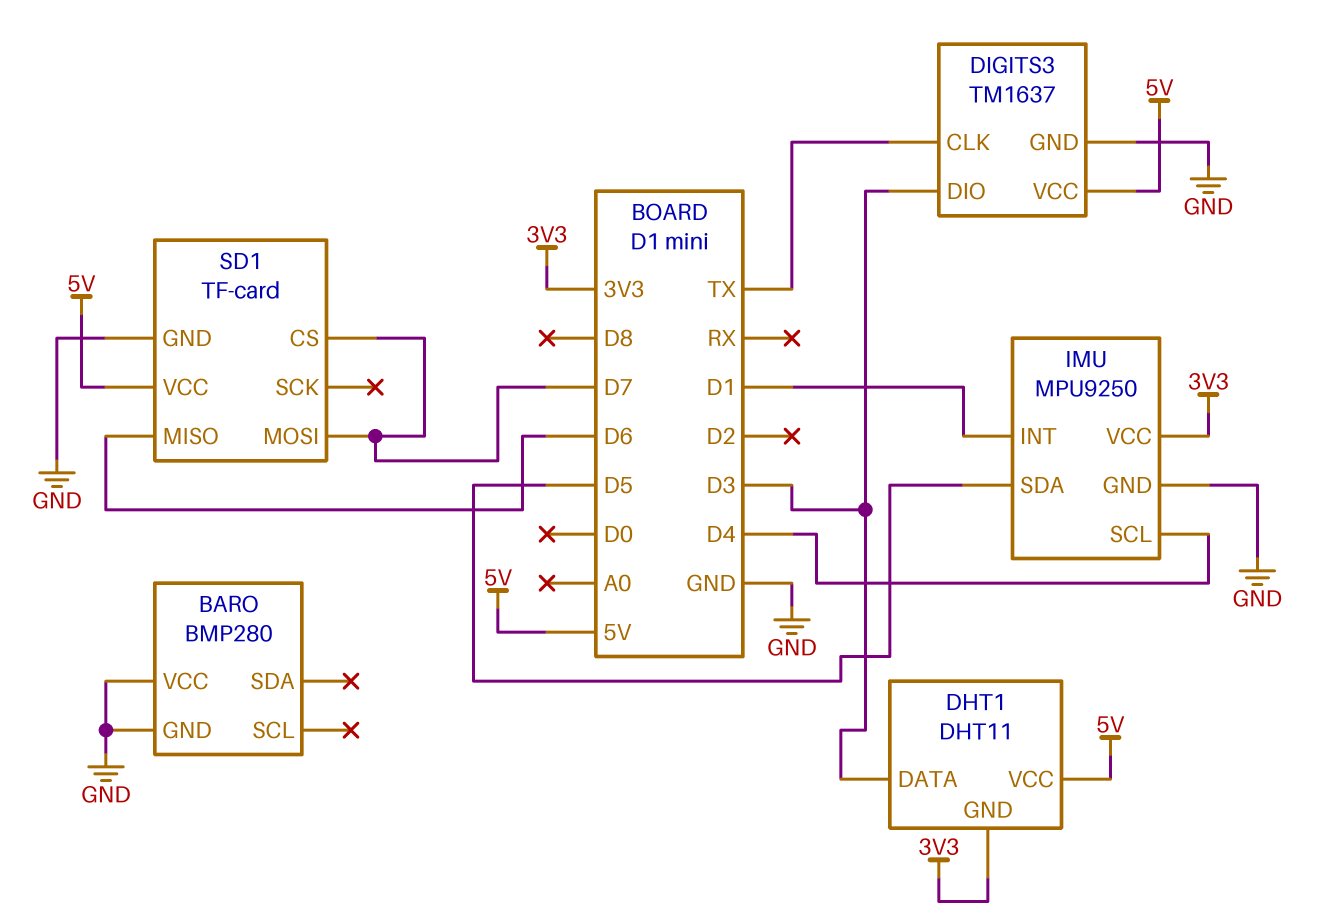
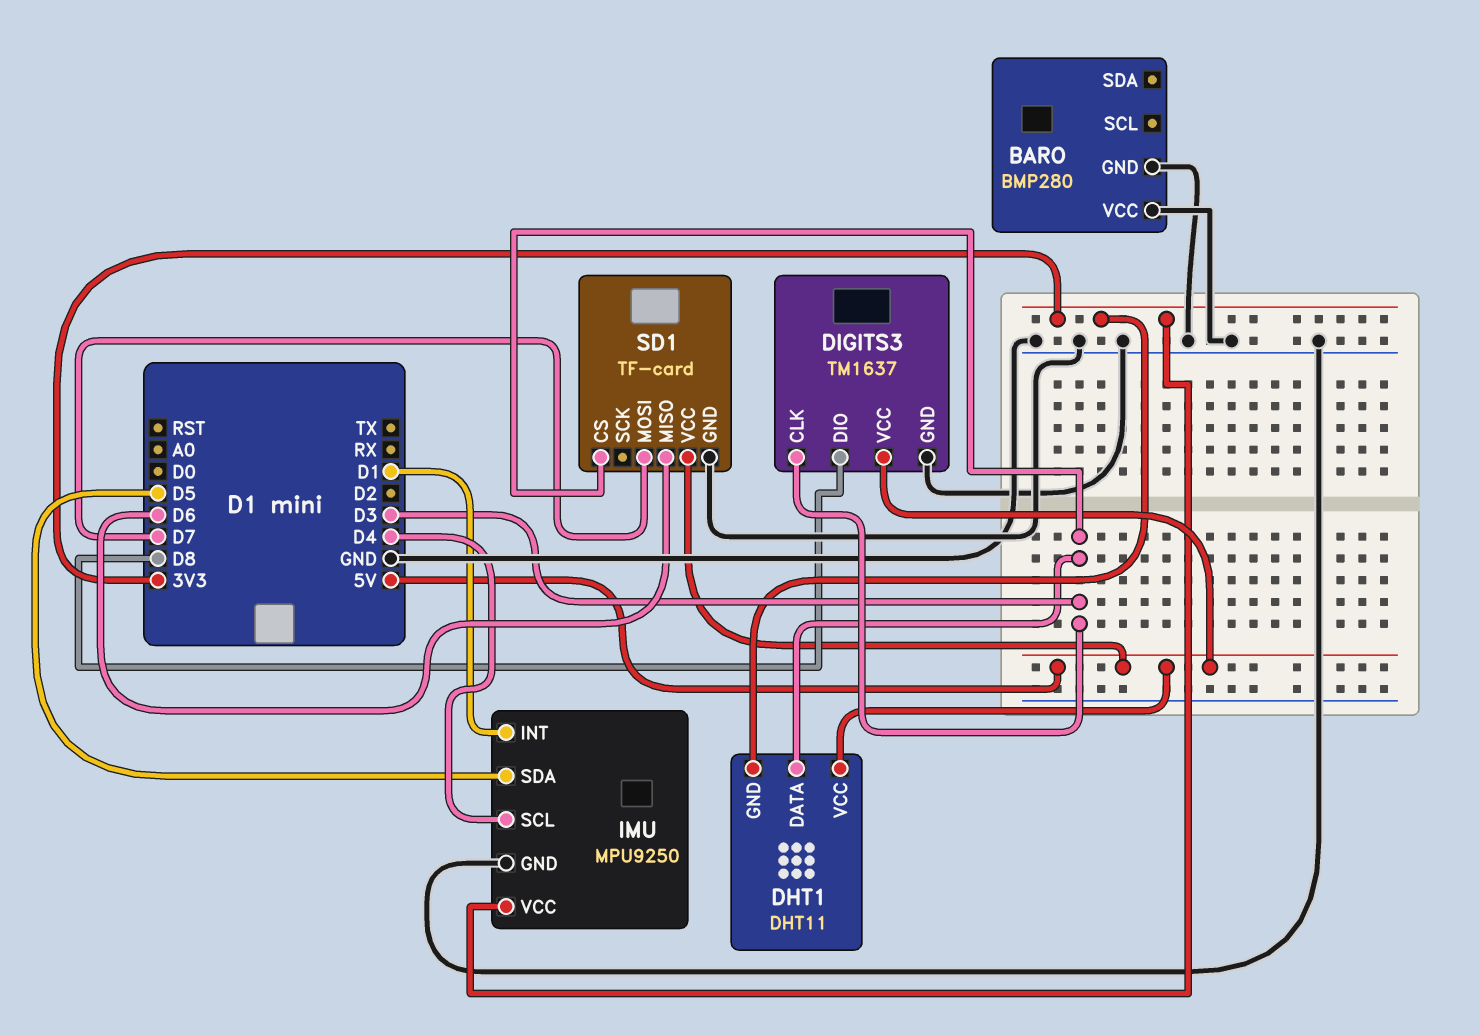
DIGITS3 pin CLK: TX -> D3
DIGITS3 pin DIO: D3 -> D8
SD1 pin CS: D7 -> D3

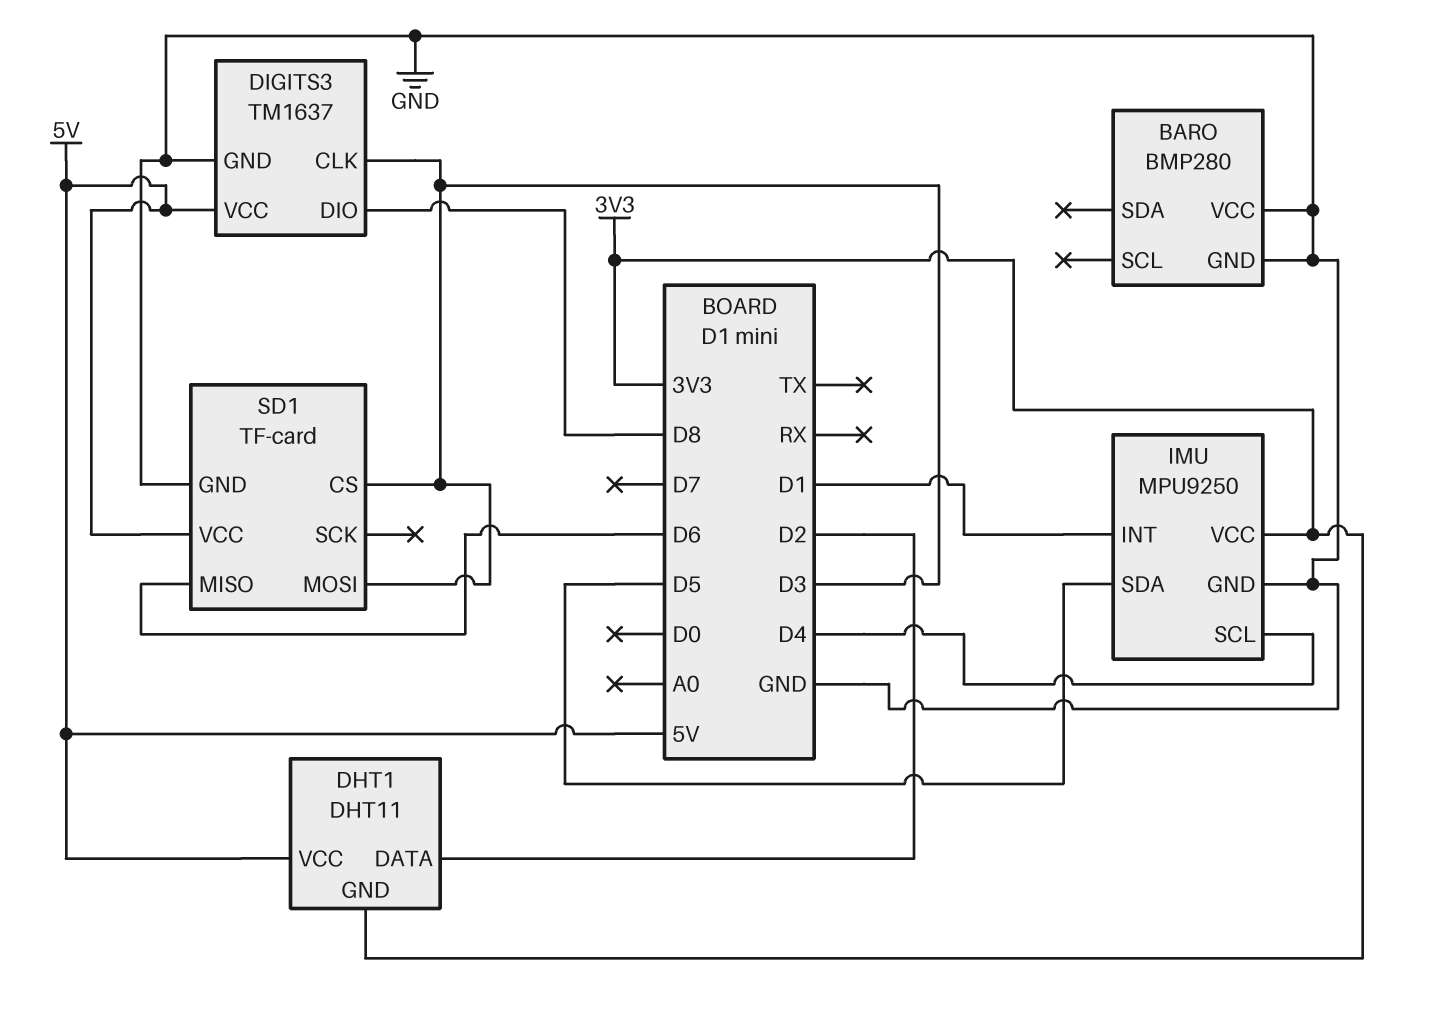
DHT1 pin DATA: D3 -> D2
SD1 pin MOSI: D7 -> D3

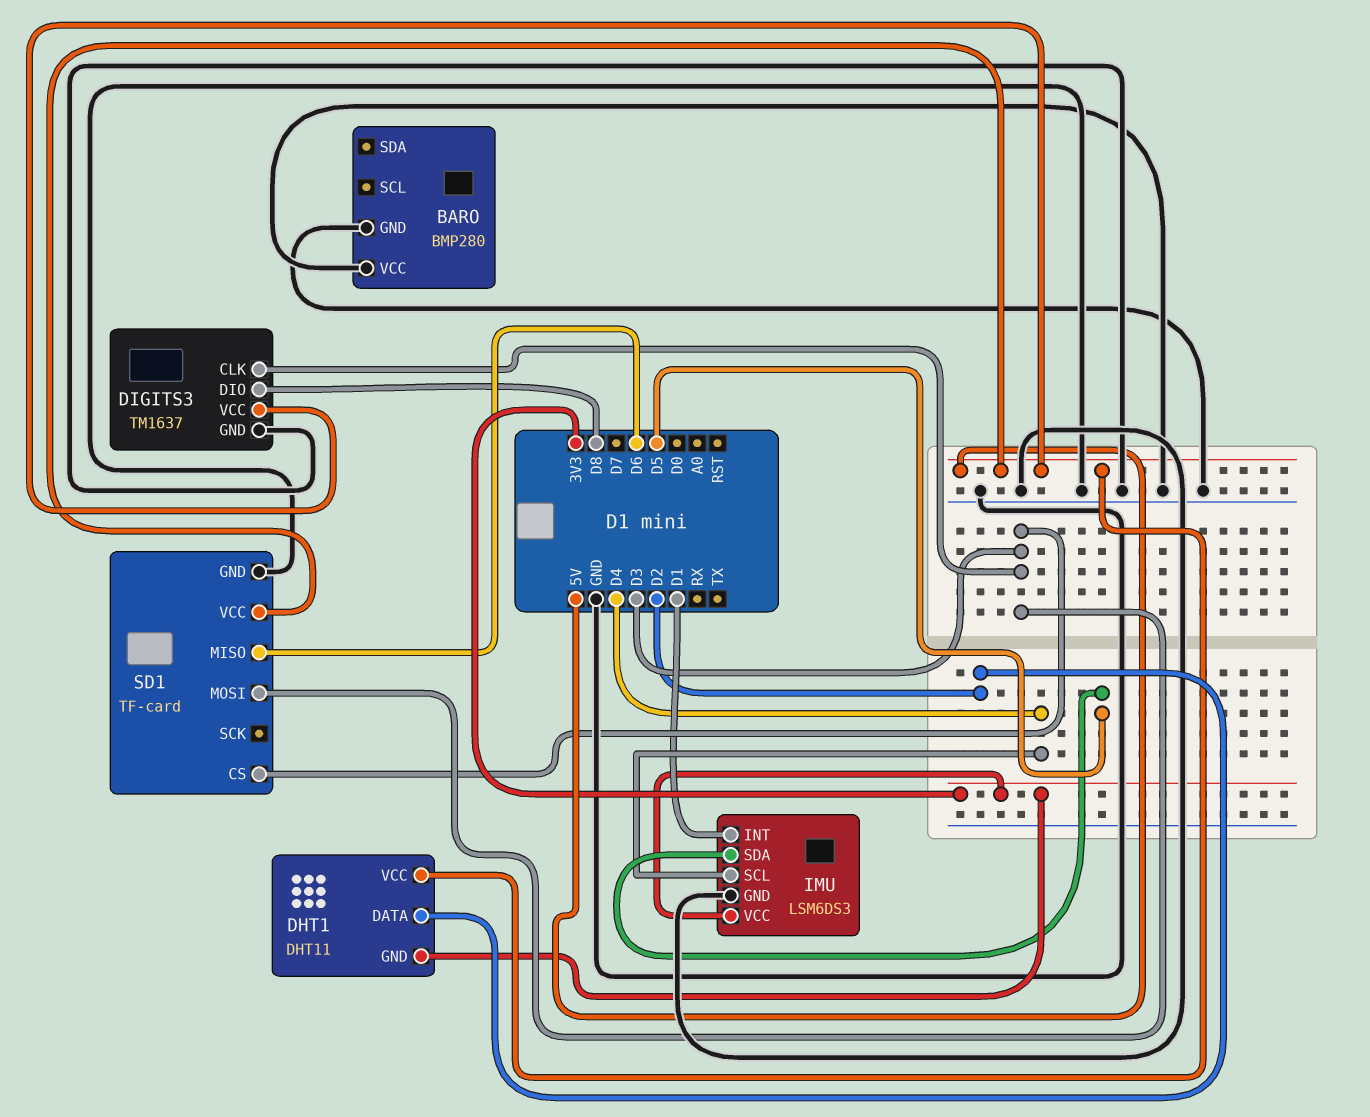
IMU: MPU9250 -> LSM6DS3

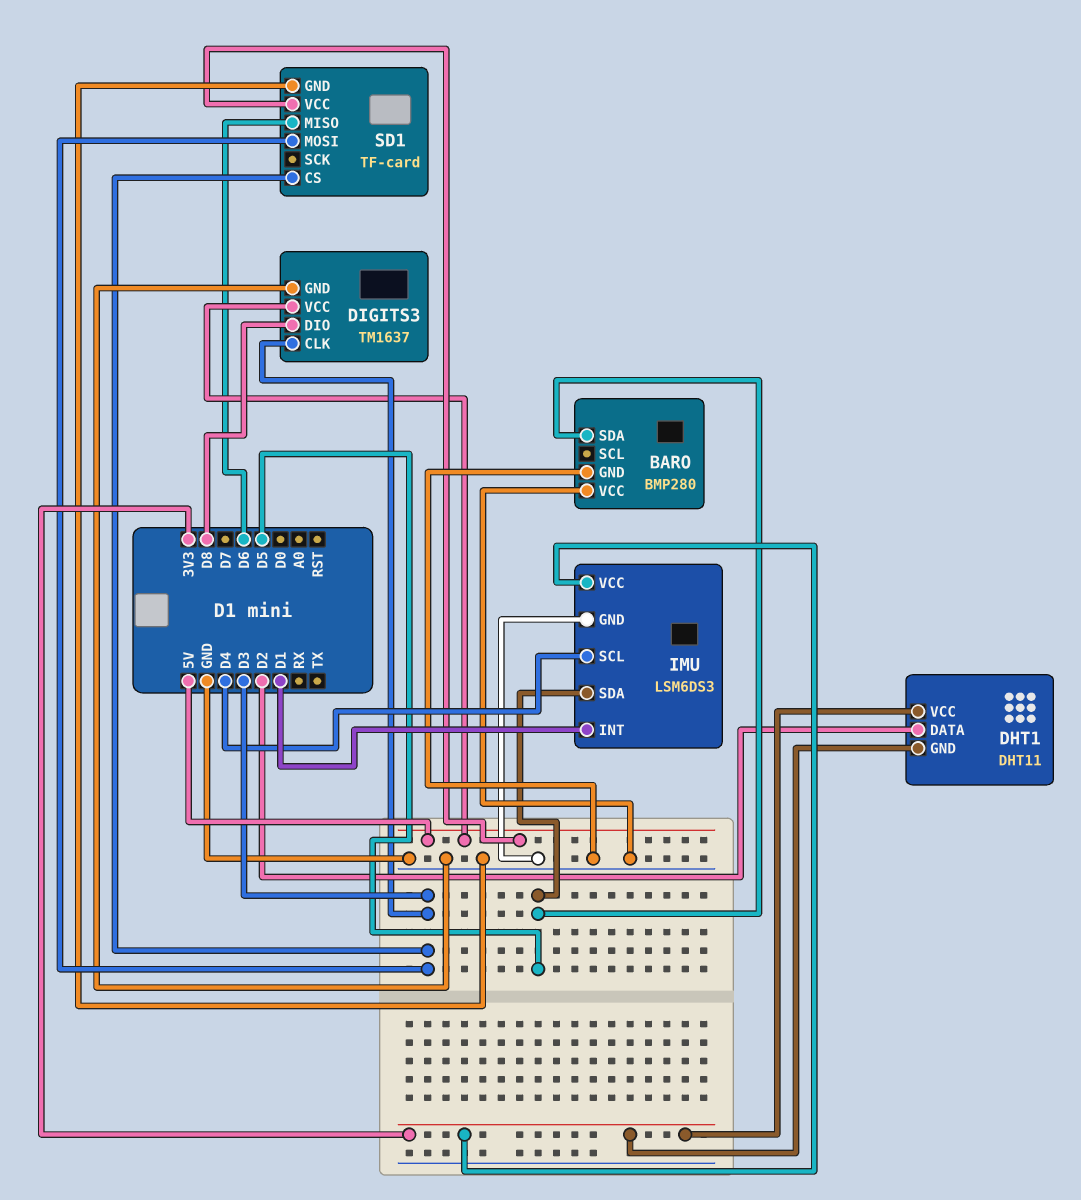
BARO pin SDA: none -> D5
DHT1 pin VCC: 5V -> 3V3

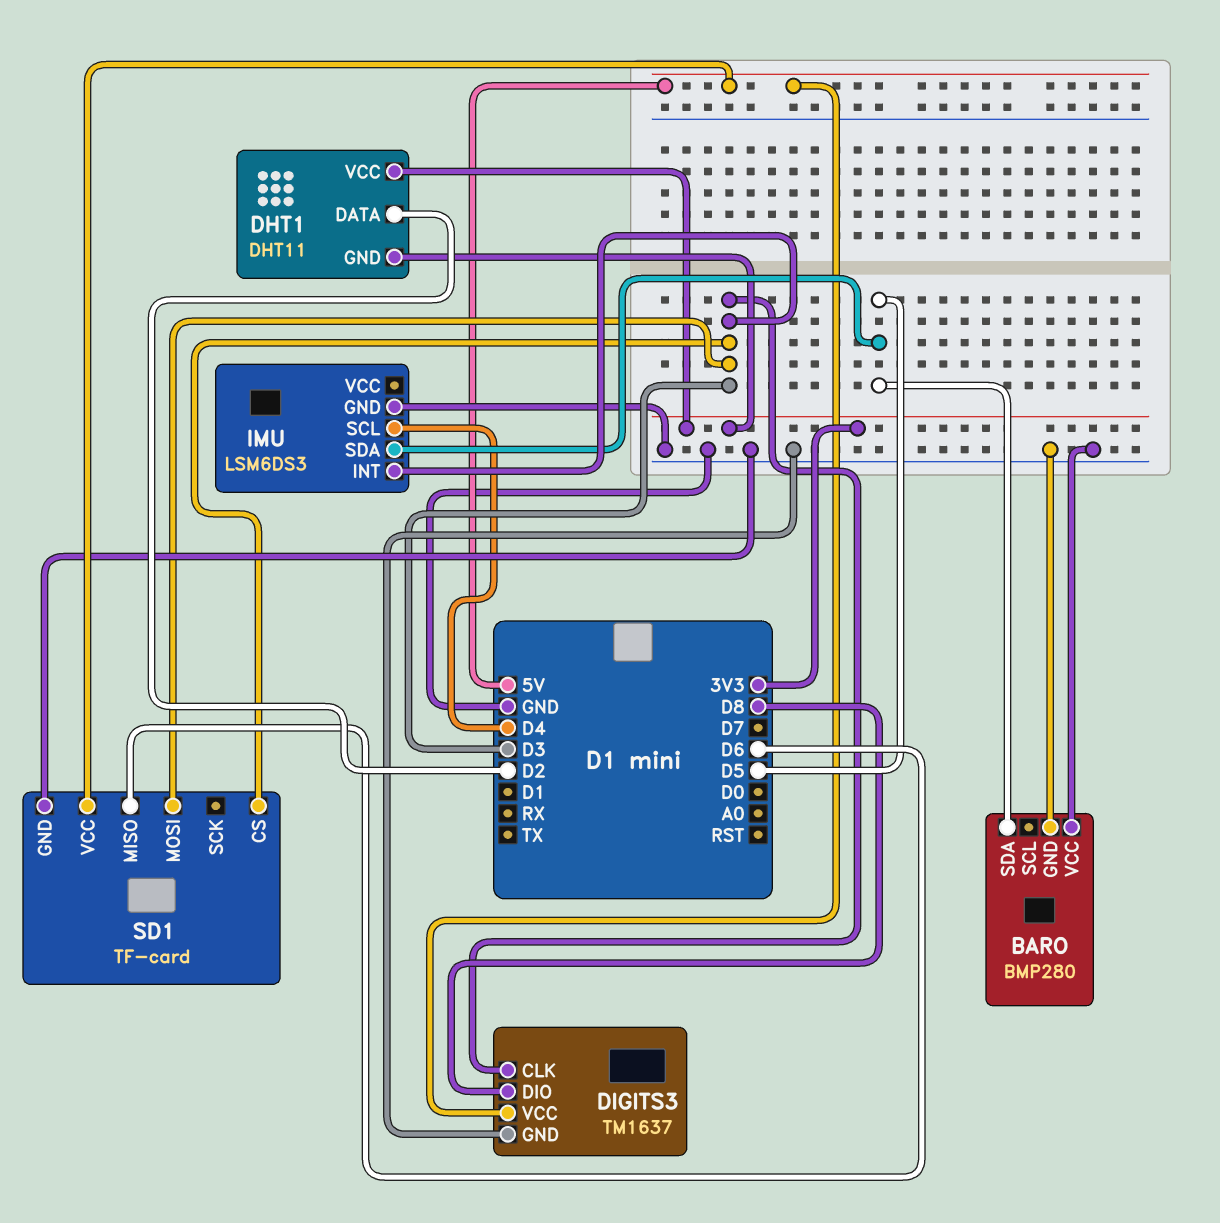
IMU pin INT: D1 -> D3
IMU pin VCC: 3V3 -> none

